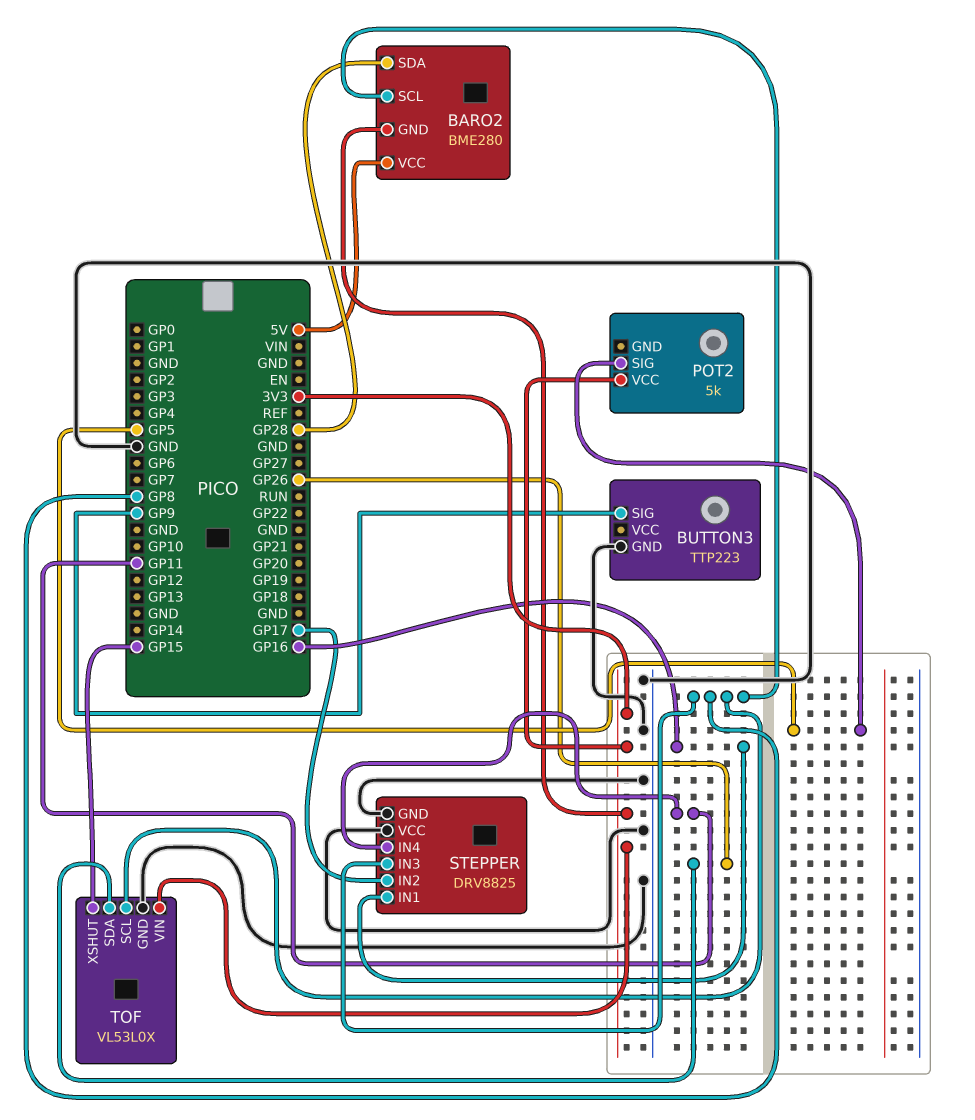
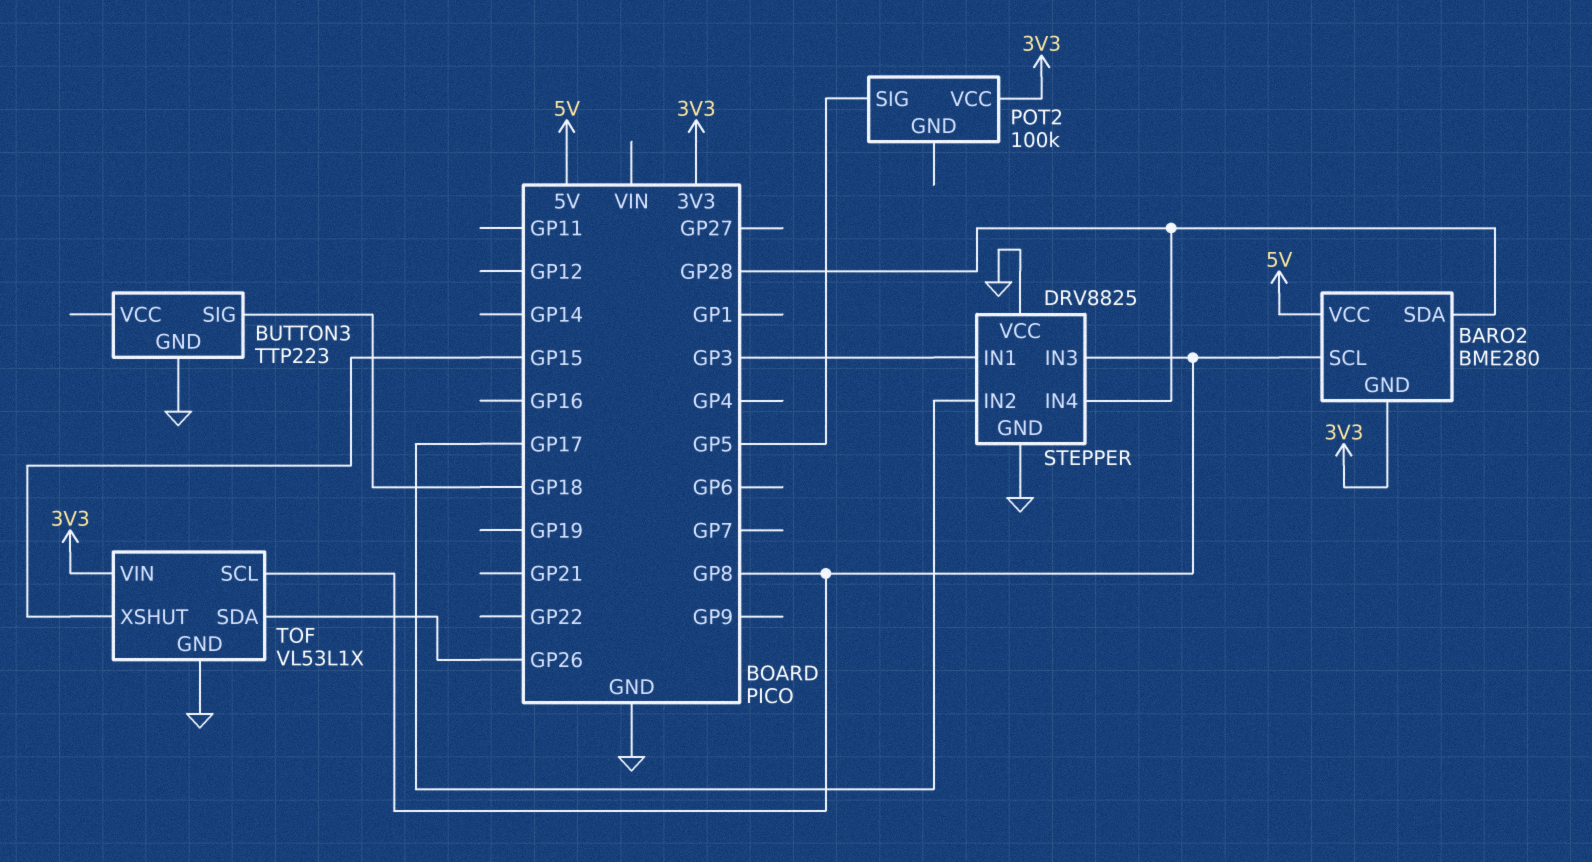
BUTTON3 pin SIG: GP9 -> GP18
POT2: 5k -> 100k
STEPPER pin IN1: GP16 -> GP3
STEPPER pin IN4: GP11 -> GP28
TOF: VL53L0X -> VL53L1X

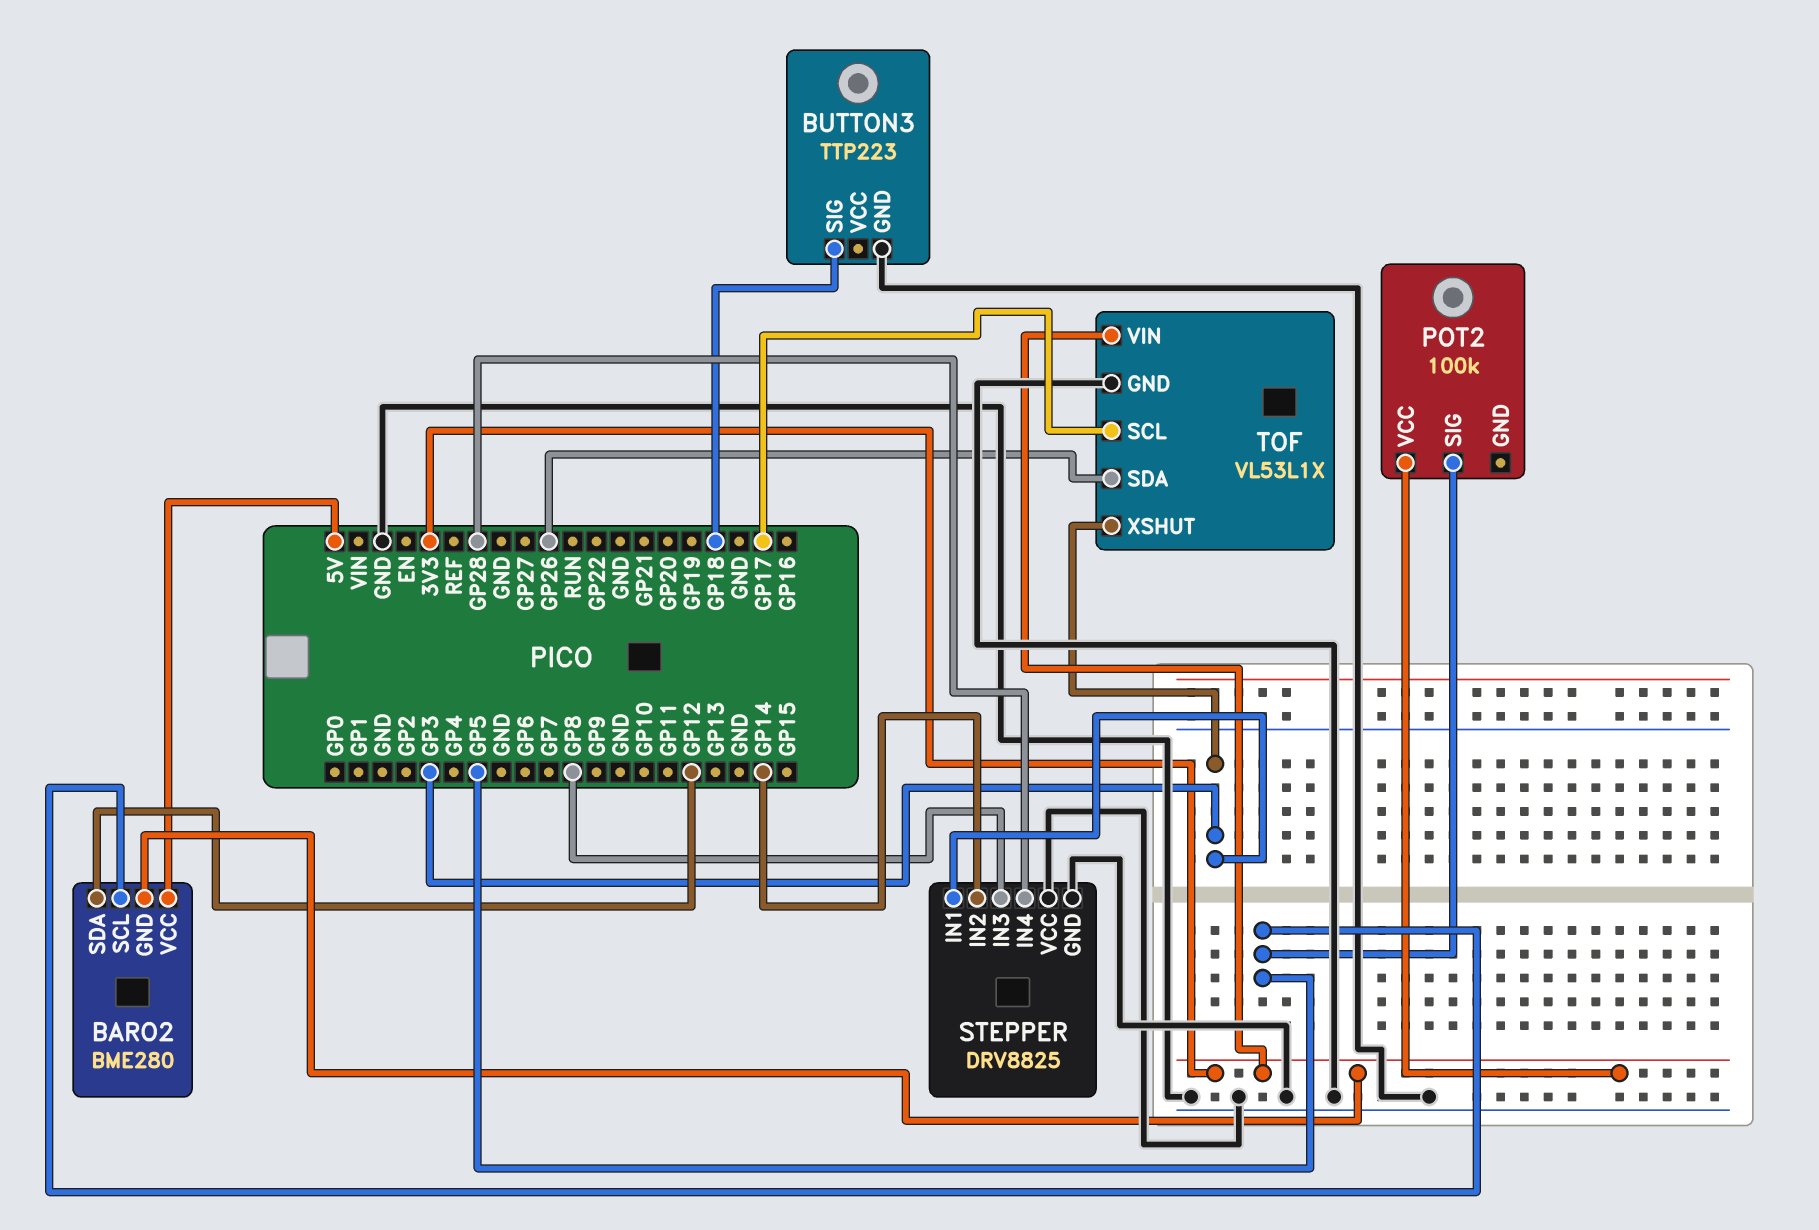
BARO2 pin SCL: GP8 -> GP5
BARO2 pin SDA: GP28 -> GP12
STEPPER pin IN2: GP17 -> GP14
TOF pin SCL: GP8 -> GP17
TOF pin XSHUT: GP15 -> GP3

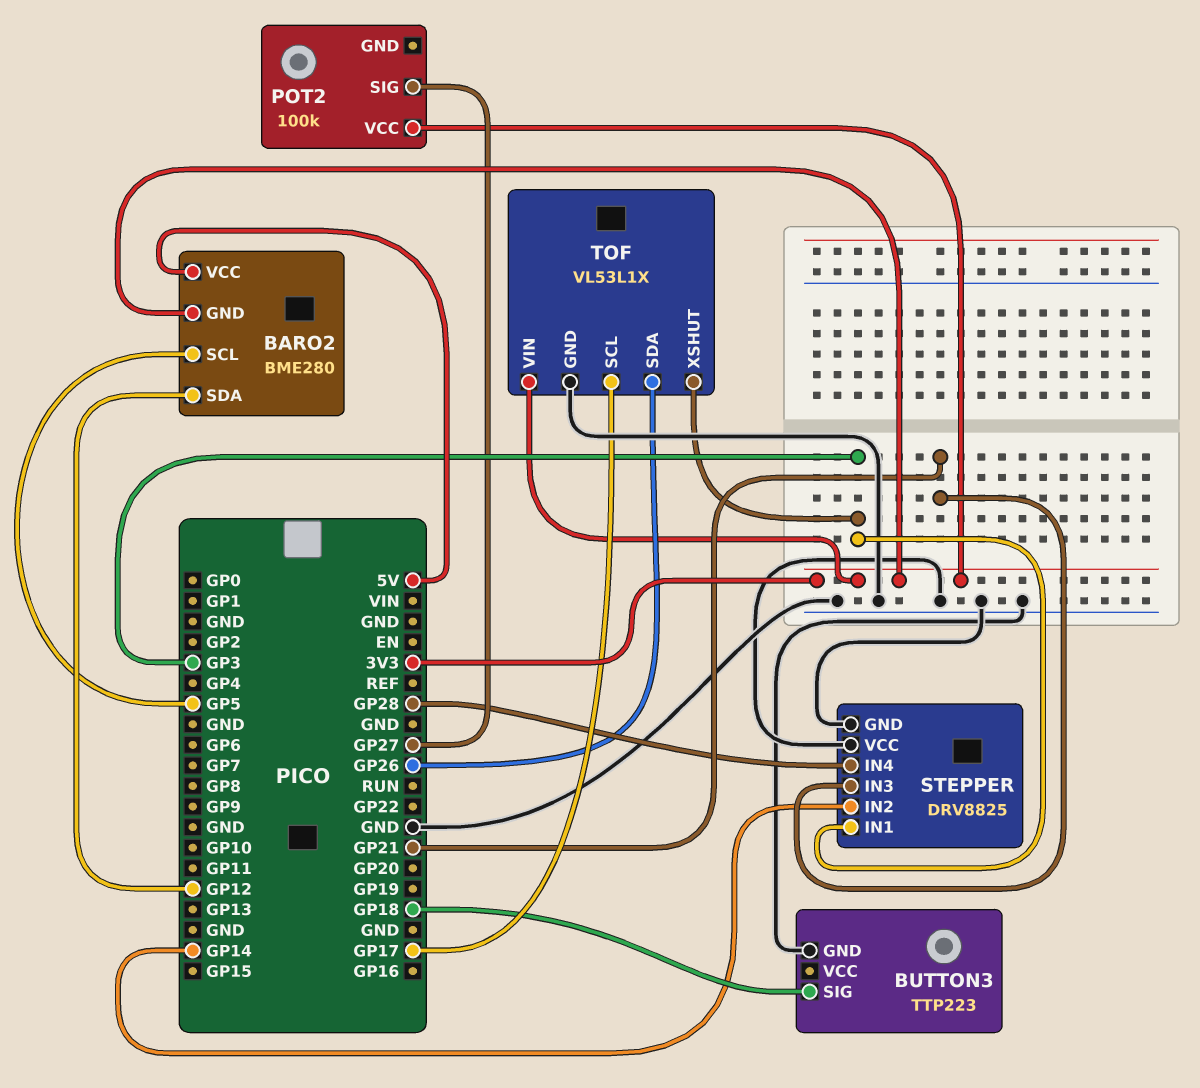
POT2 pin SIG: GP5 -> GP27
STEPPER pin IN3: GP8 -> GP21

